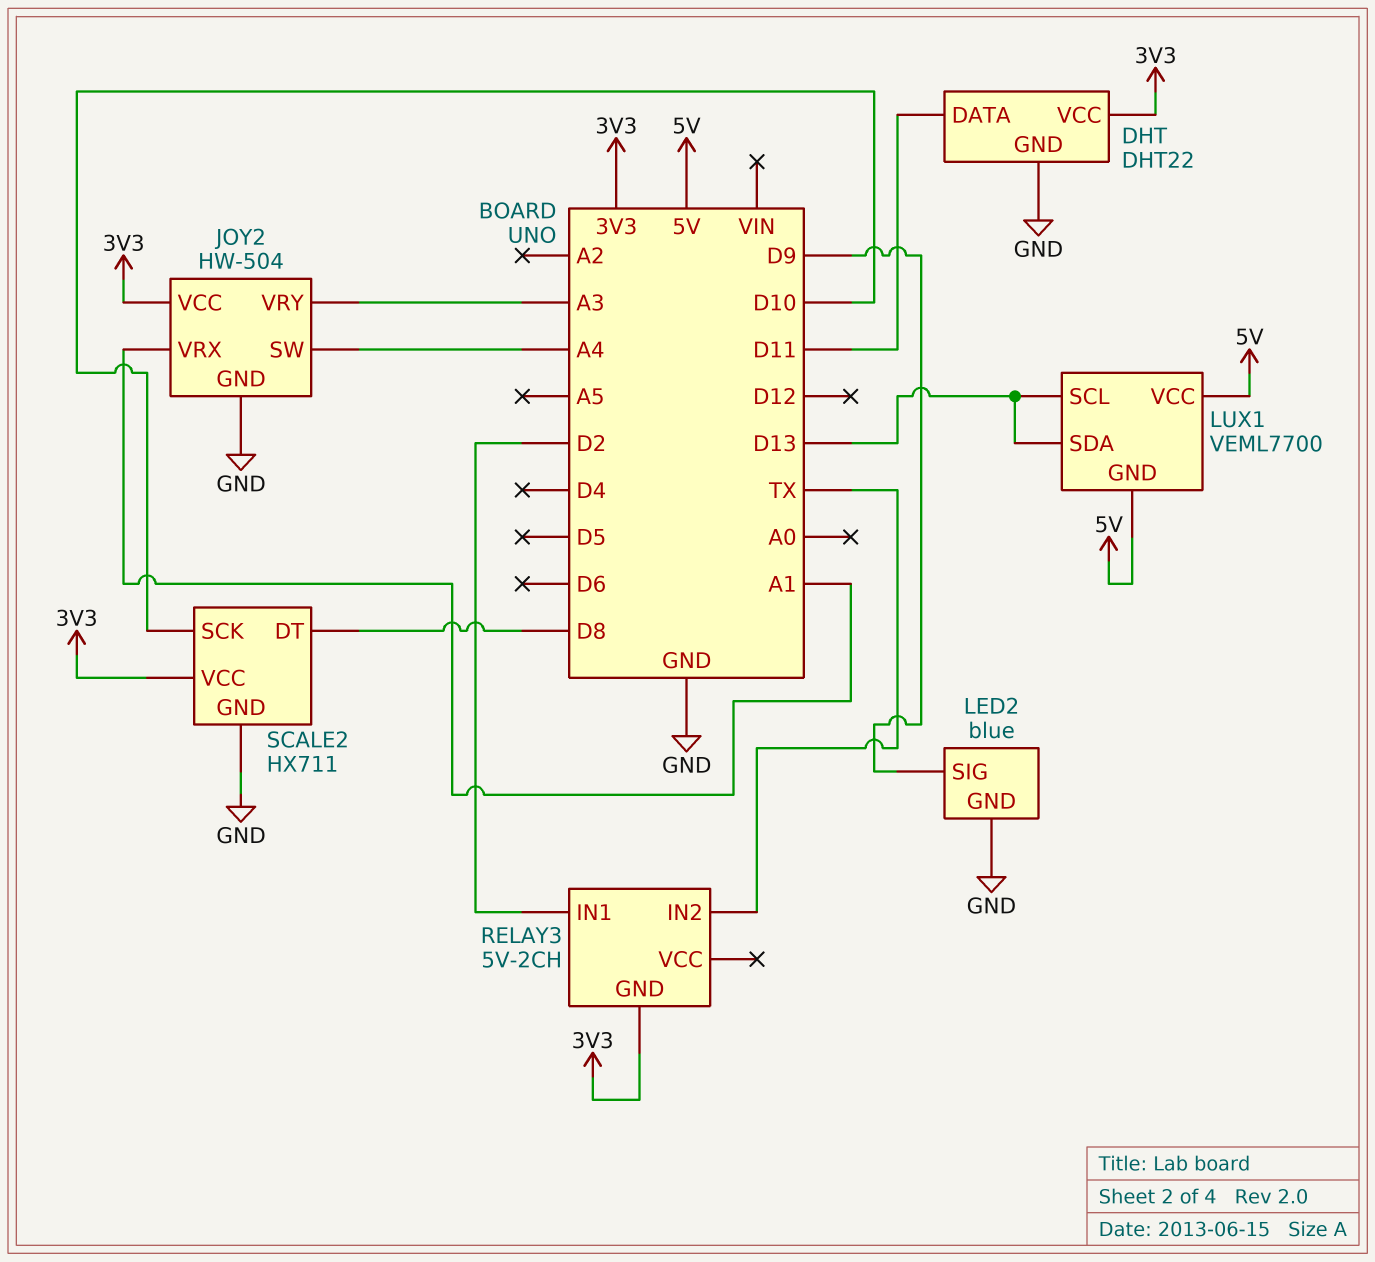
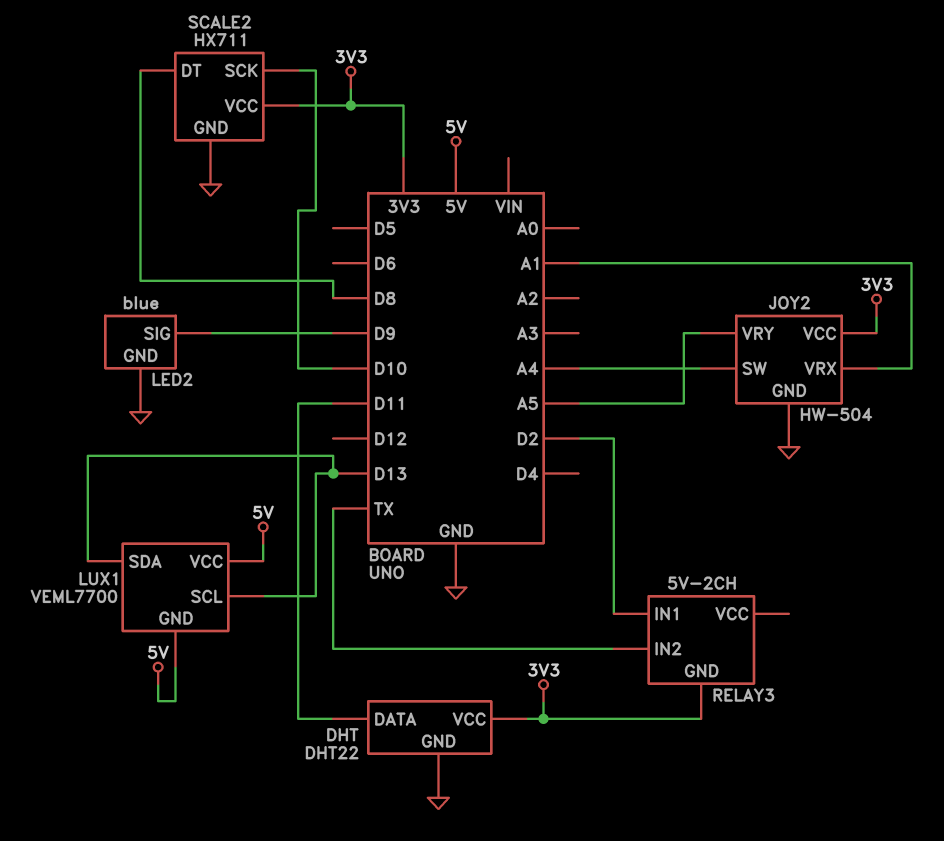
JOY2 pin VRY: A3 -> A5

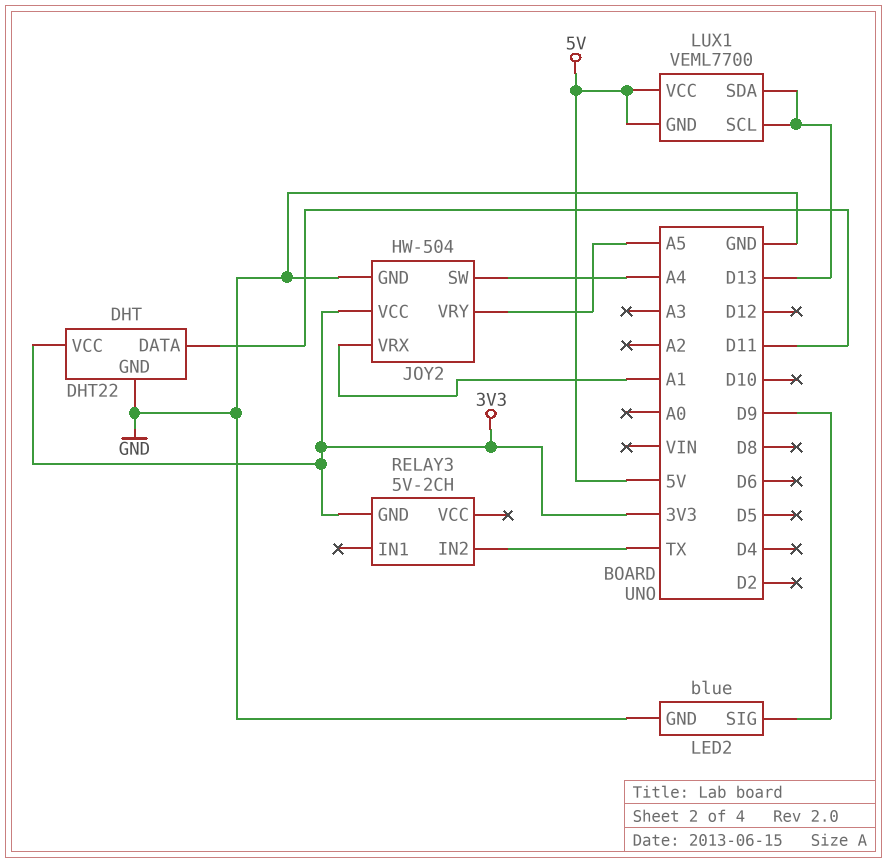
RELAY3 pin IN1: D2 -> none
SCALE2: HX711 -> none
SCALE2 pin DT: D8 -> none
SCALE2 pin GND: GND -> none
SCALE2 pin SCK: D10 -> none
SCALE2 pin VCC: 3V3 -> none

